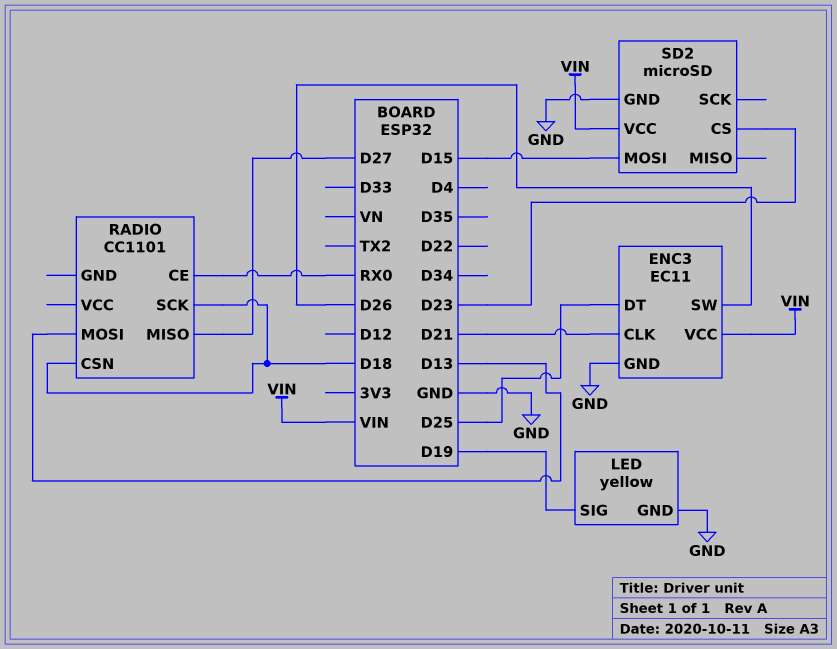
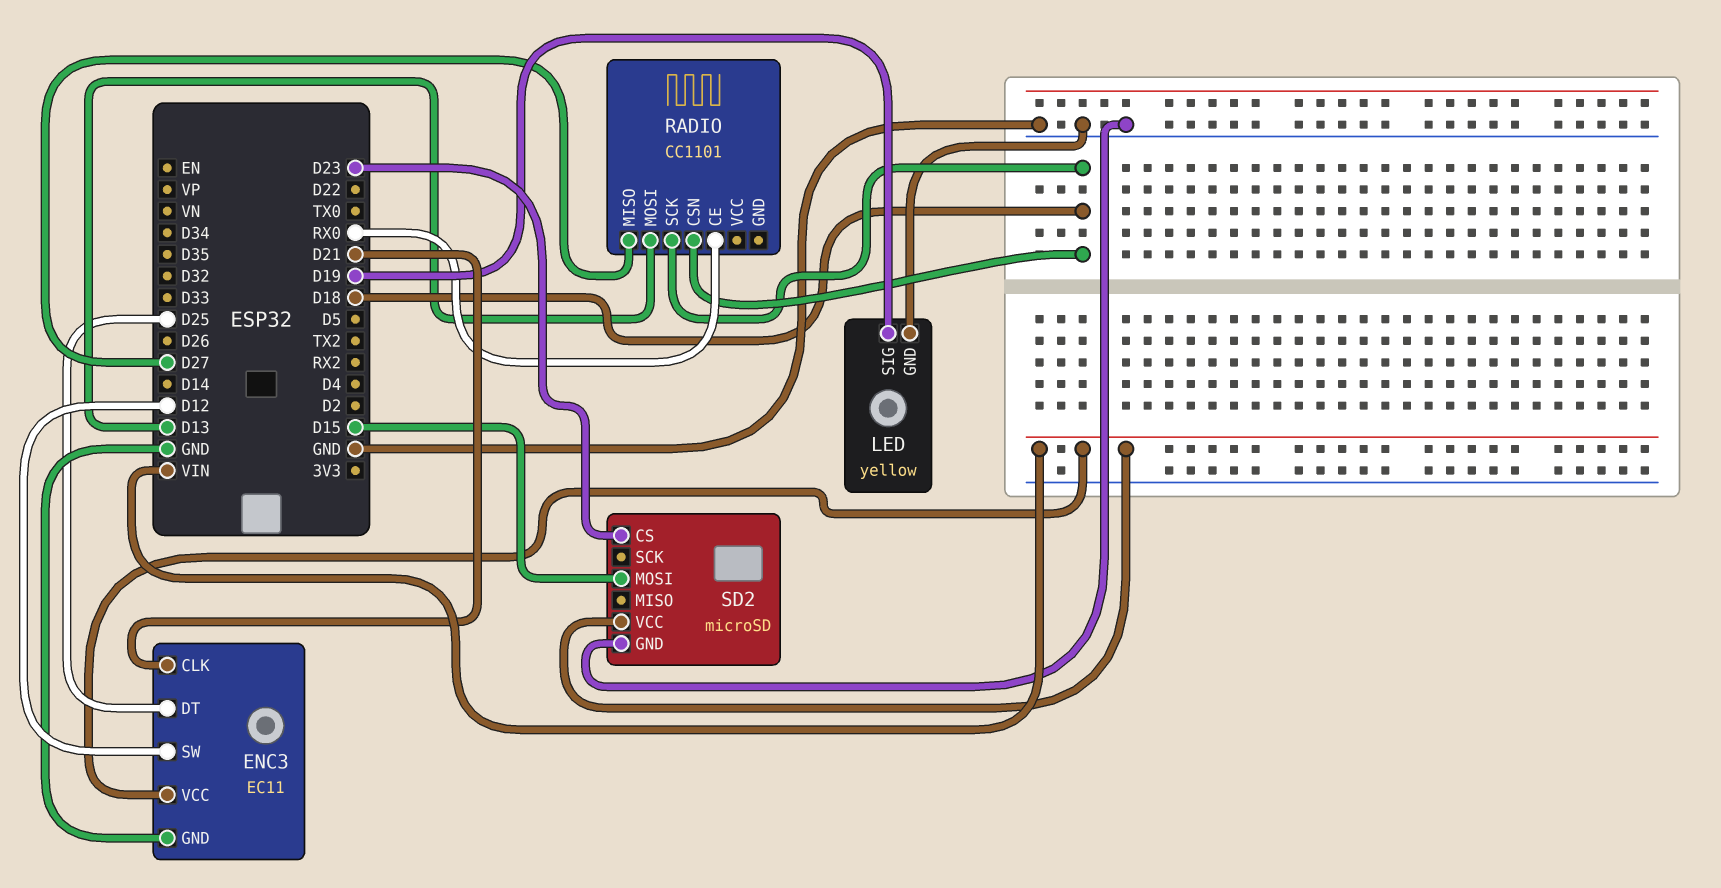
ENC3 pin SW: D26 -> D12

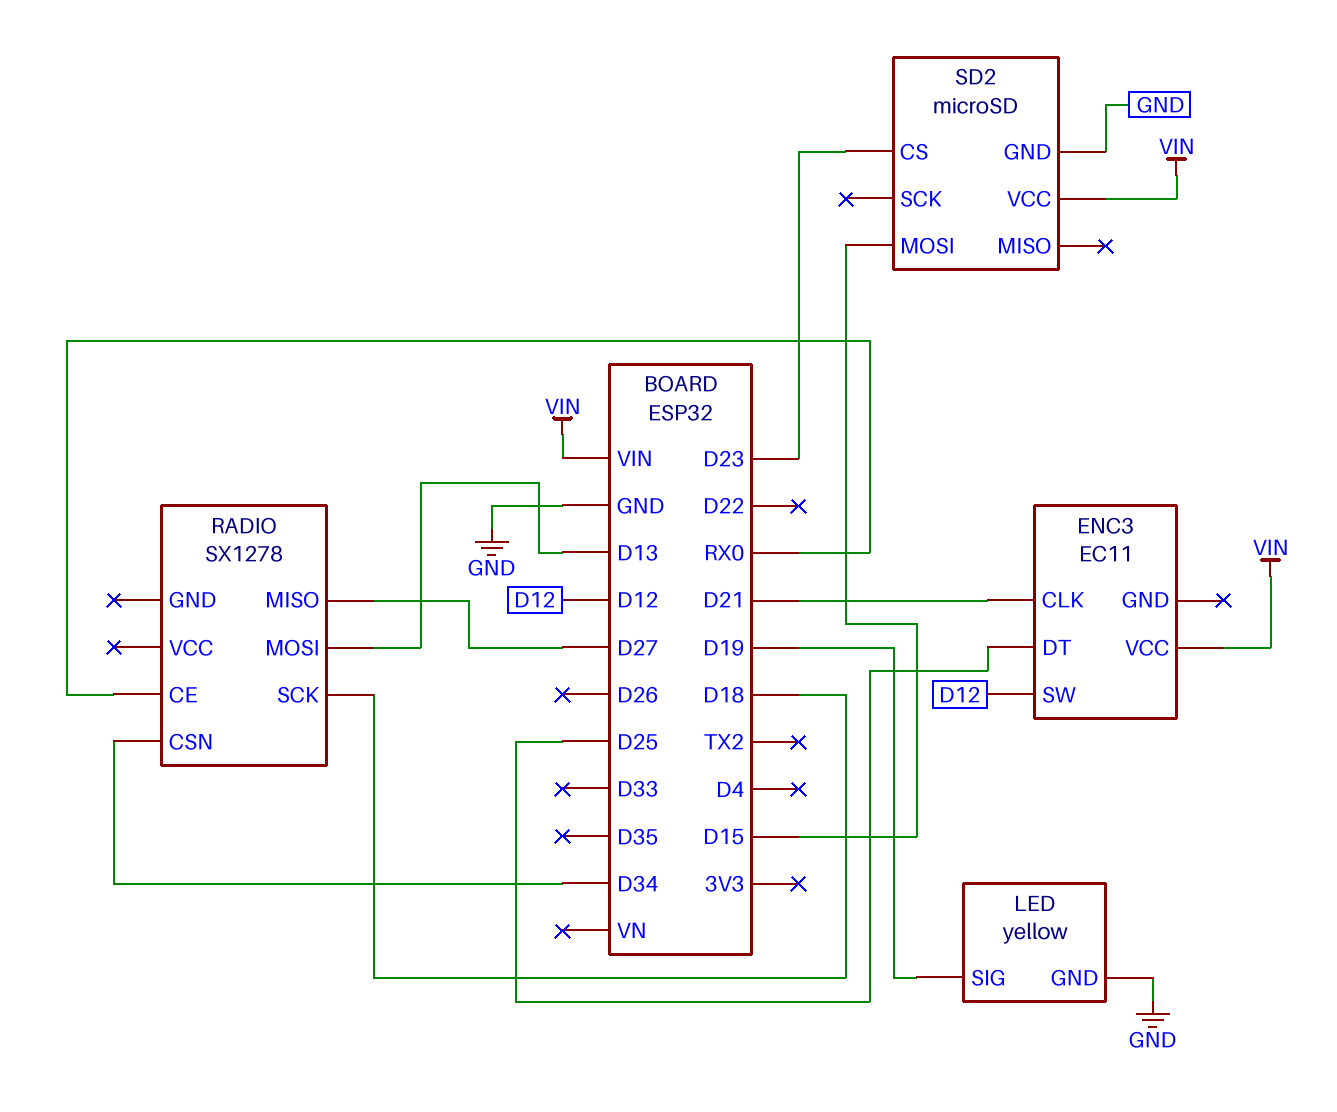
ENC3 pin GND: GND -> none
RADIO: CC1101 -> SX1278
RADIO pin CSN: D18 -> D34

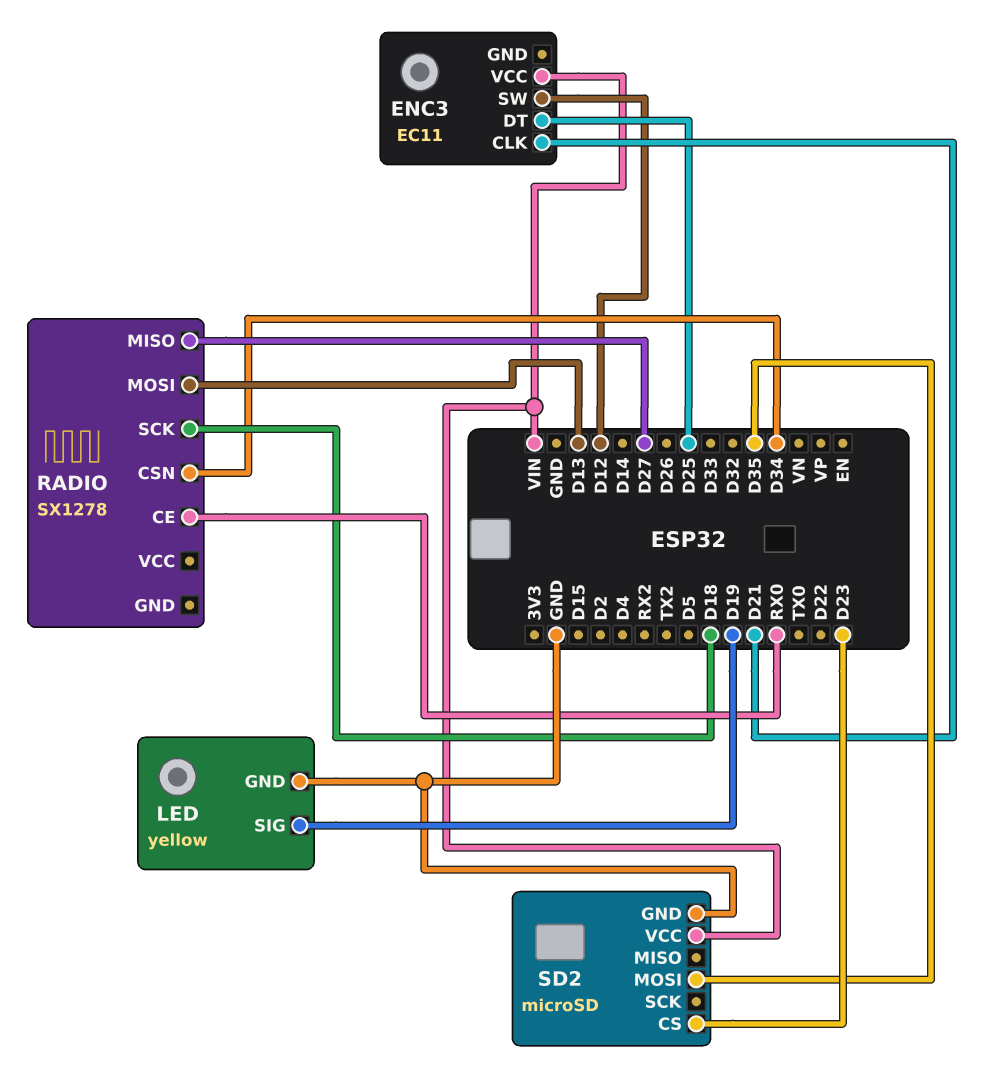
SD2 pin MOSI: D15 -> D35

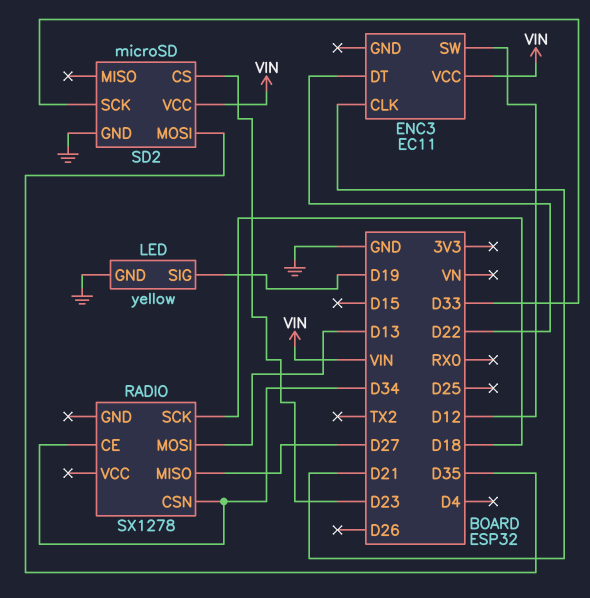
ENC3 pin DT: D25 -> D22
RADIO pin CE: RX0 -> D34
SD2 pin SCK: none -> D33

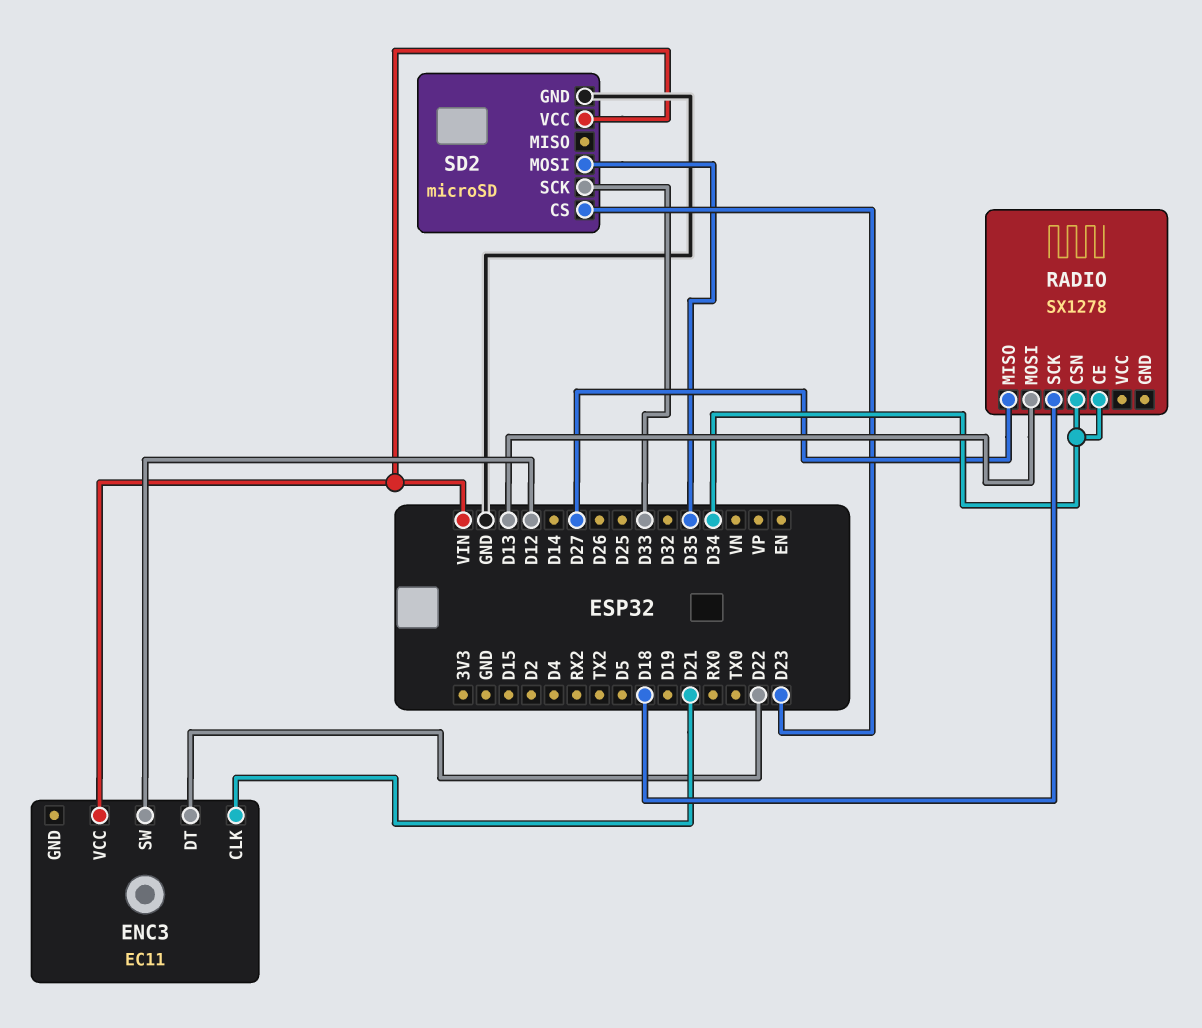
LED: yellow -> none
LED pin GND: GND -> none
LED pin SIG: D19 -> none

